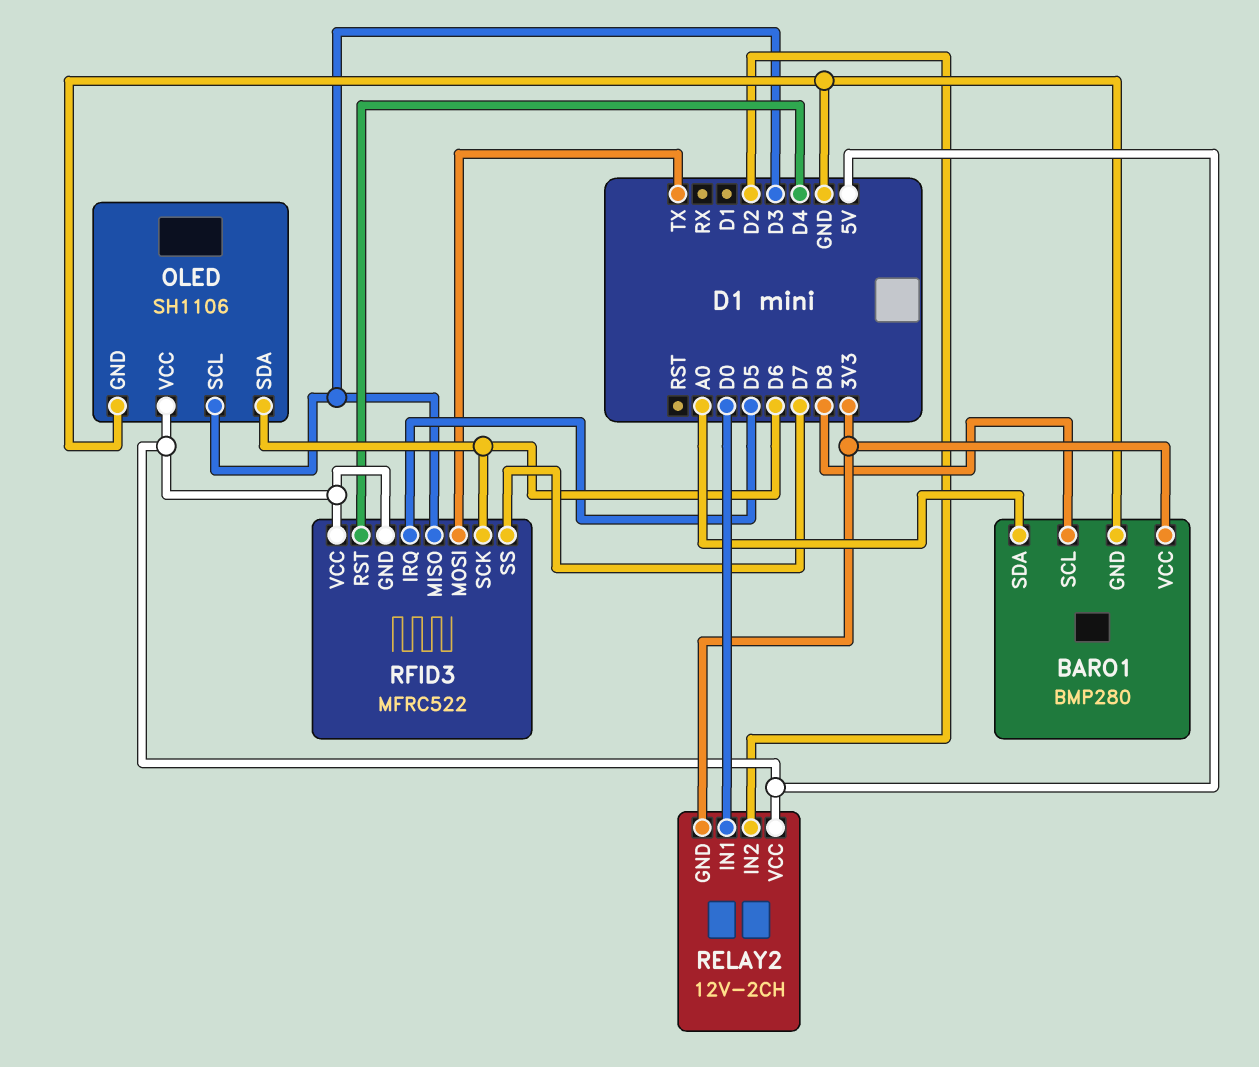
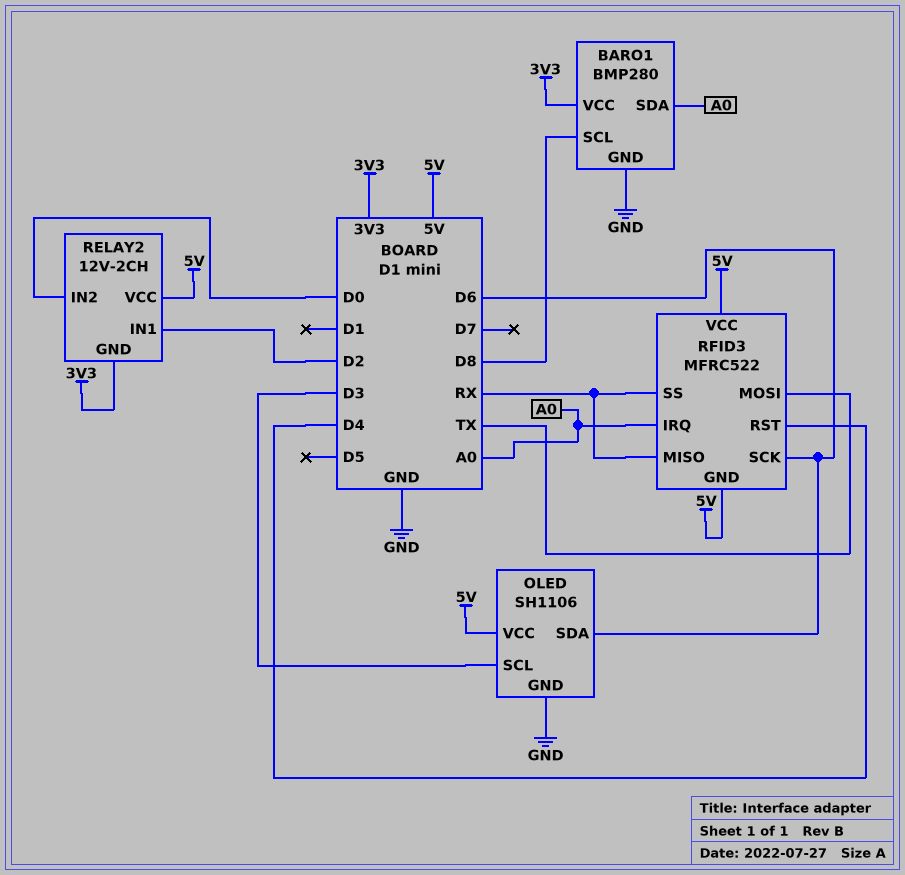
RELAY2 pin IN1: D0 -> D2
RELAY2 pin IN2: D2 -> D0
RFID3 pin IRQ: D5 -> A0
RFID3 pin MISO: D3 -> RX
RFID3 pin SS: D7 -> RX

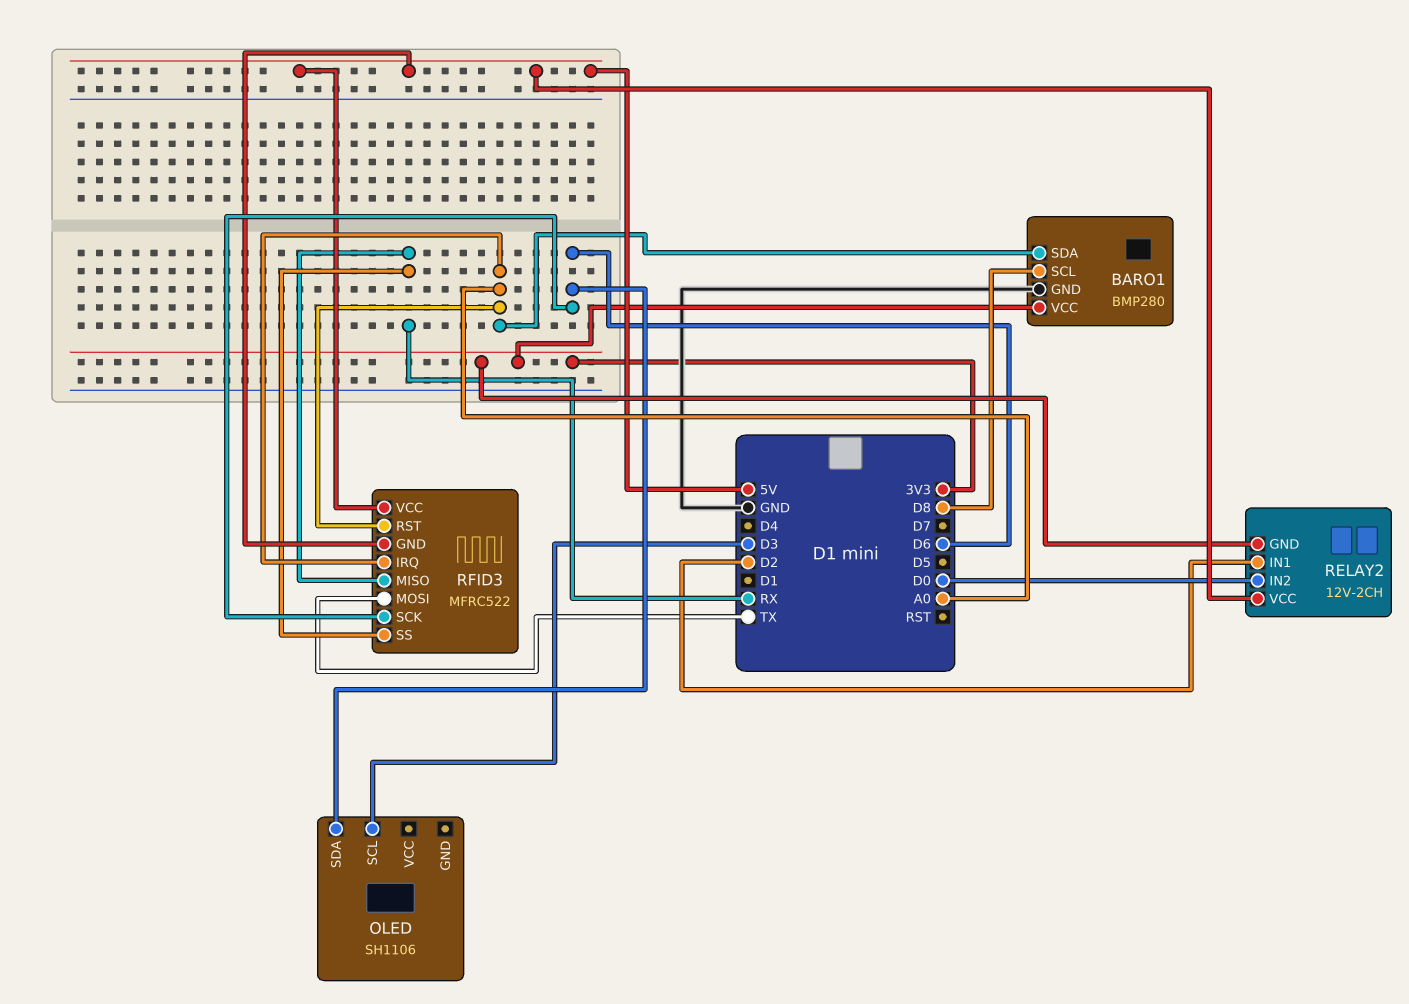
OLED pin GND: GND -> none
OLED pin VCC: 5V -> none
RFID3 pin RST: D4 -> A0

